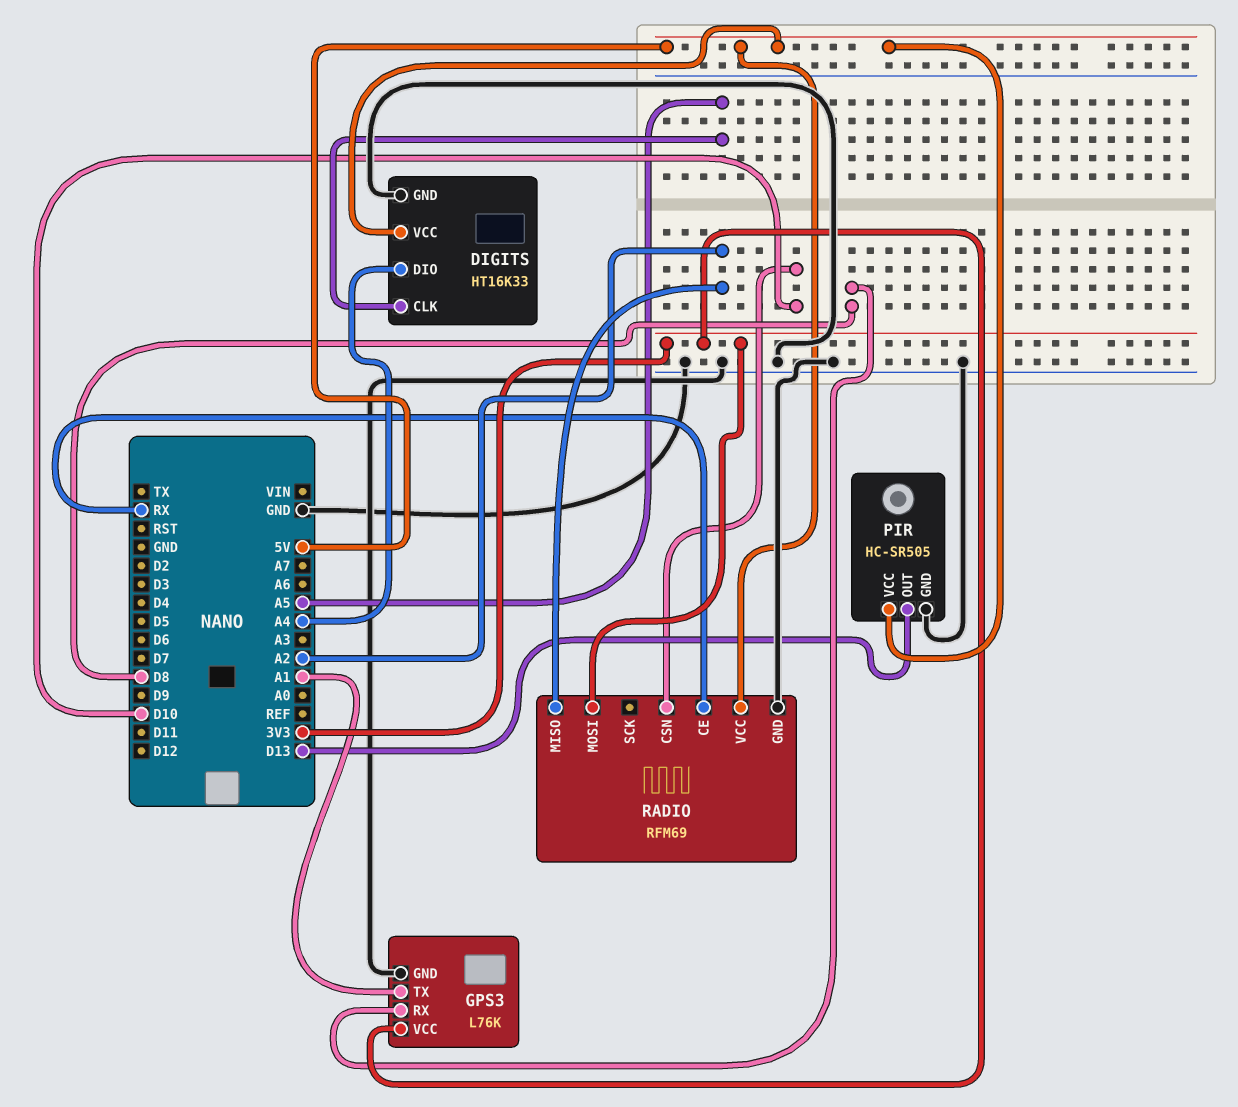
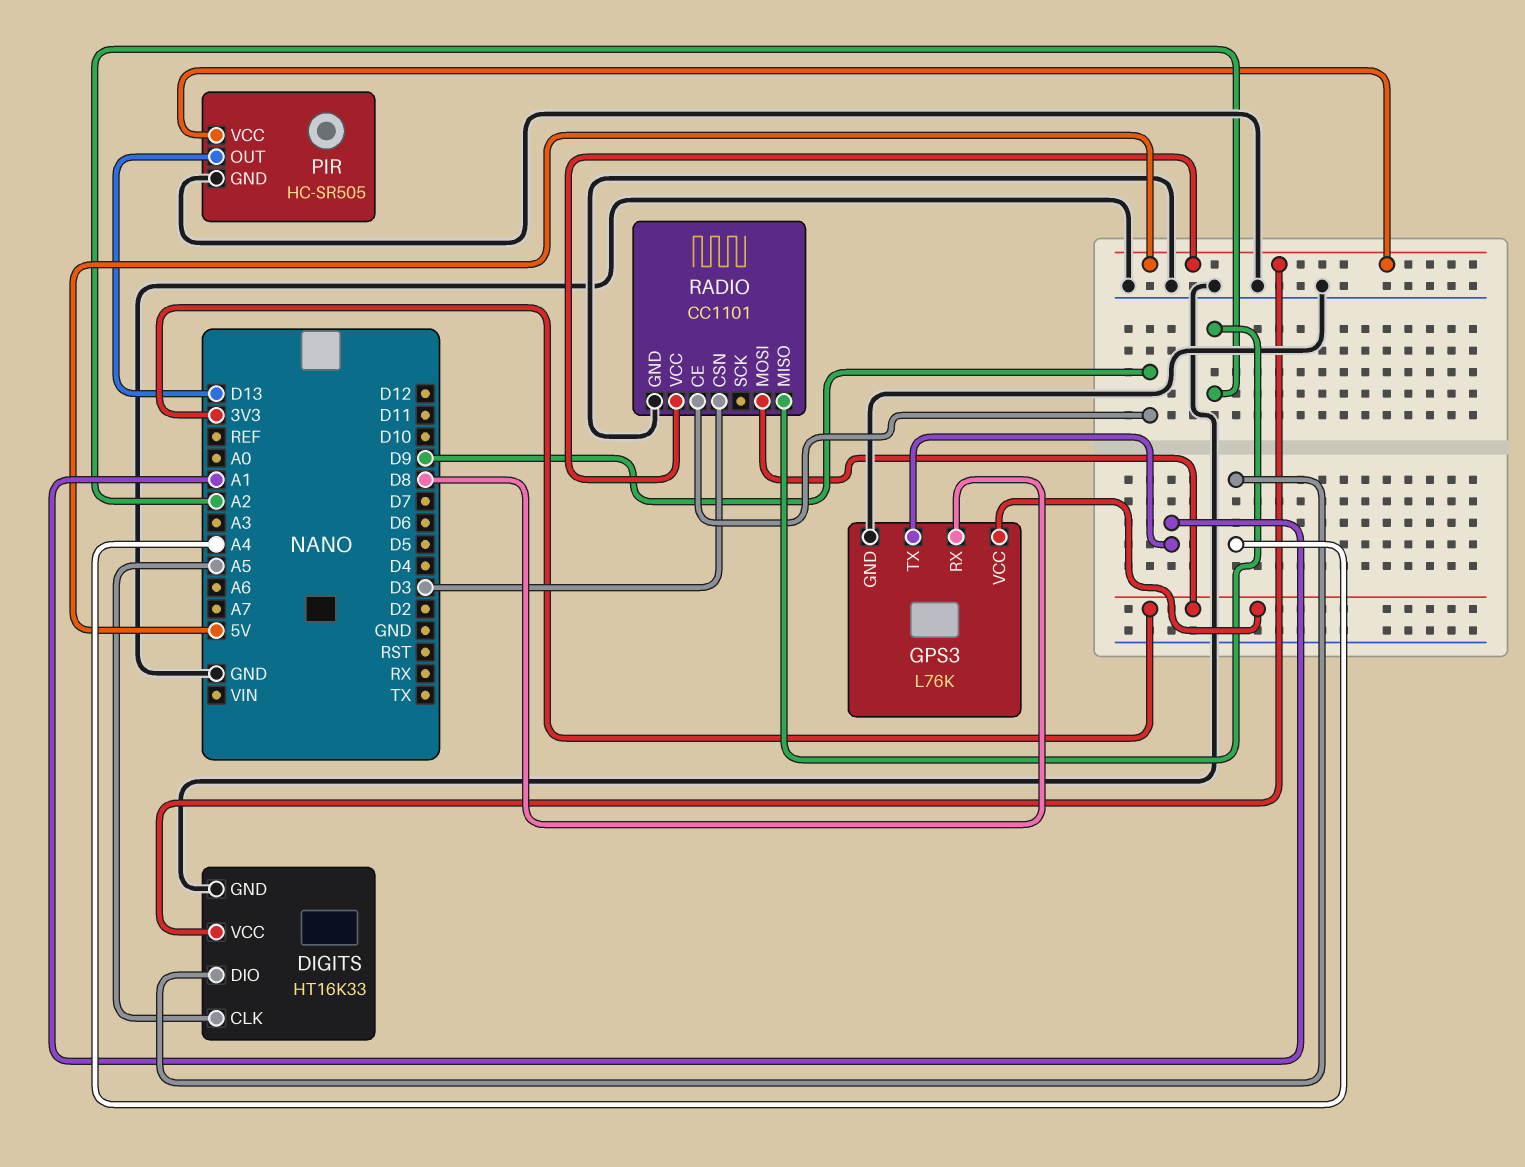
RADIO: RFM69 -> CC1101
RADIO pin CE: RX -> D9
RADIO pin CSN: D10 -> D3

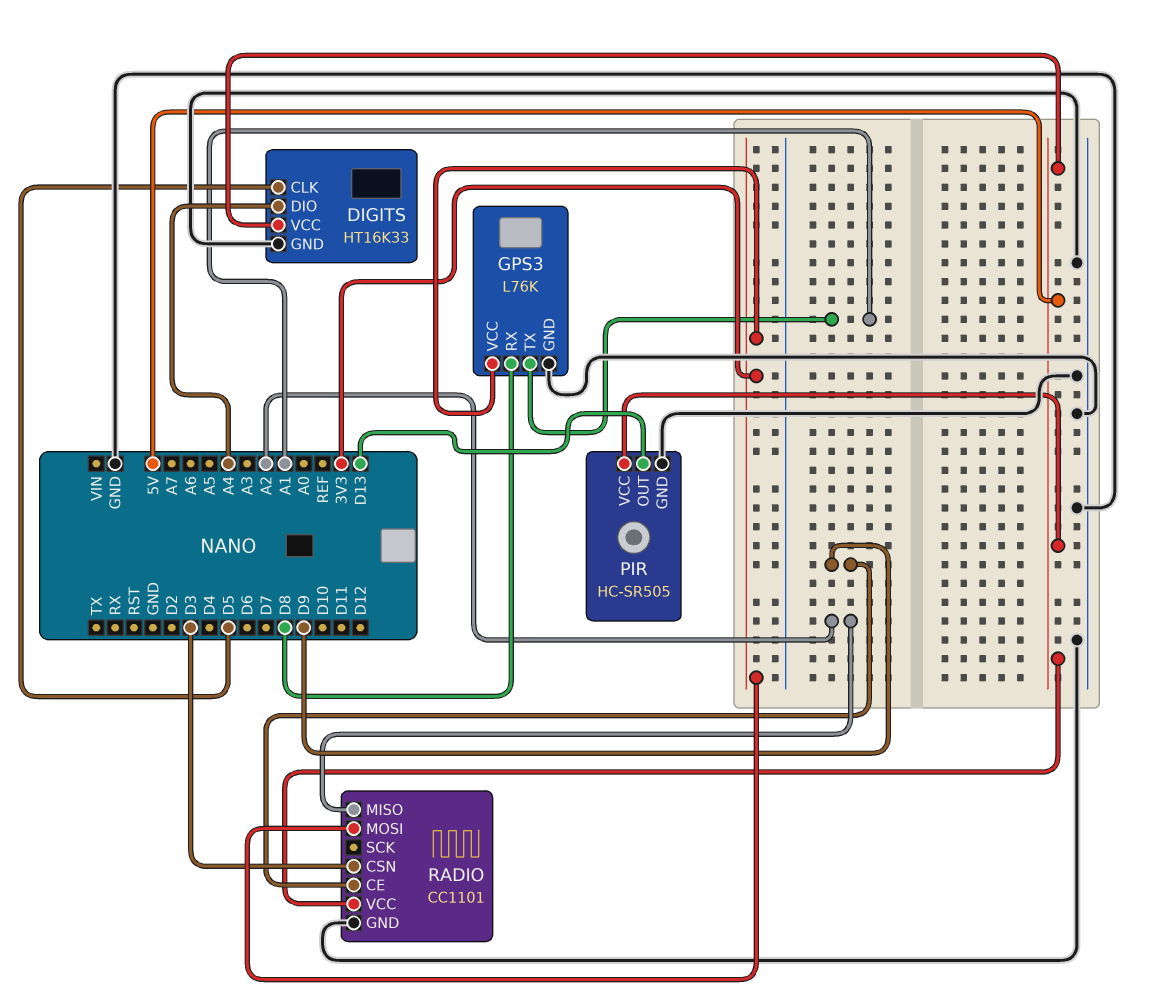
DIGITS pin CLK: A5 -> D5

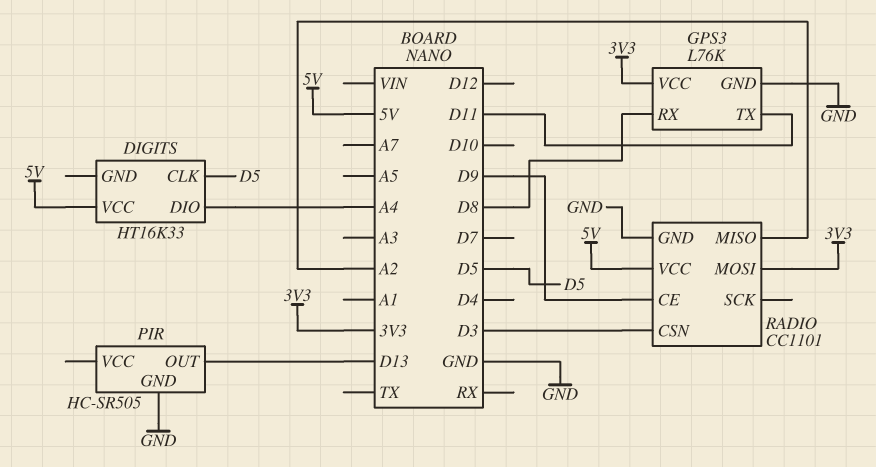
DIGITS pin GND: GND -> none
GPS3 pin TX: A1 -> D11
PIR pin VCC: 5V -> none

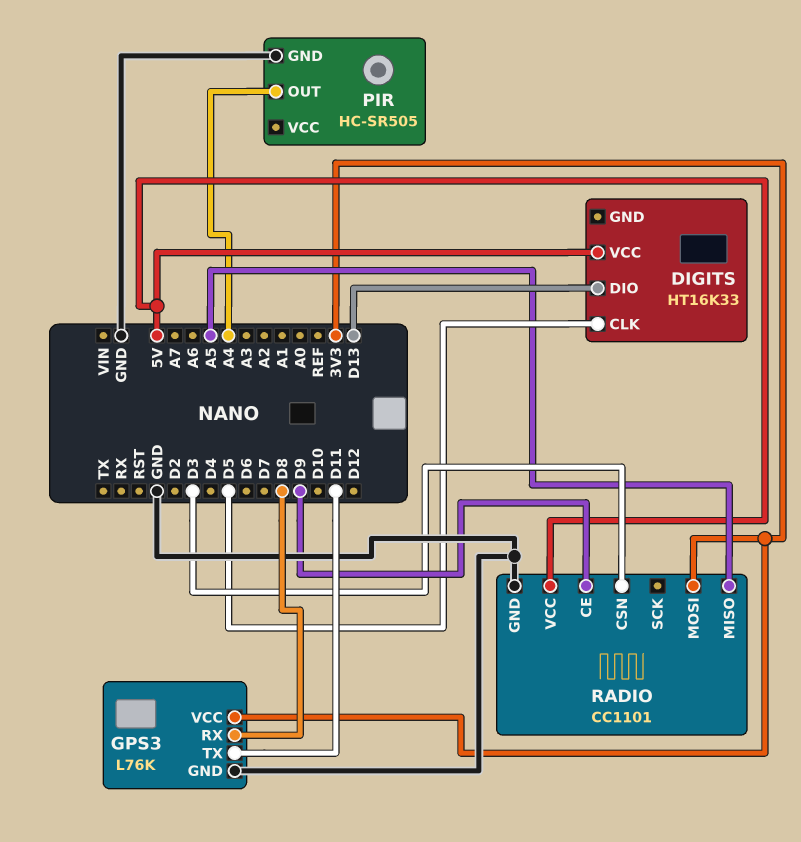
DIGITS pin DIO: A4 -> D13
PIR pin OUT: D13 -> A4
RADIO pin MISO: A2 -> A5

